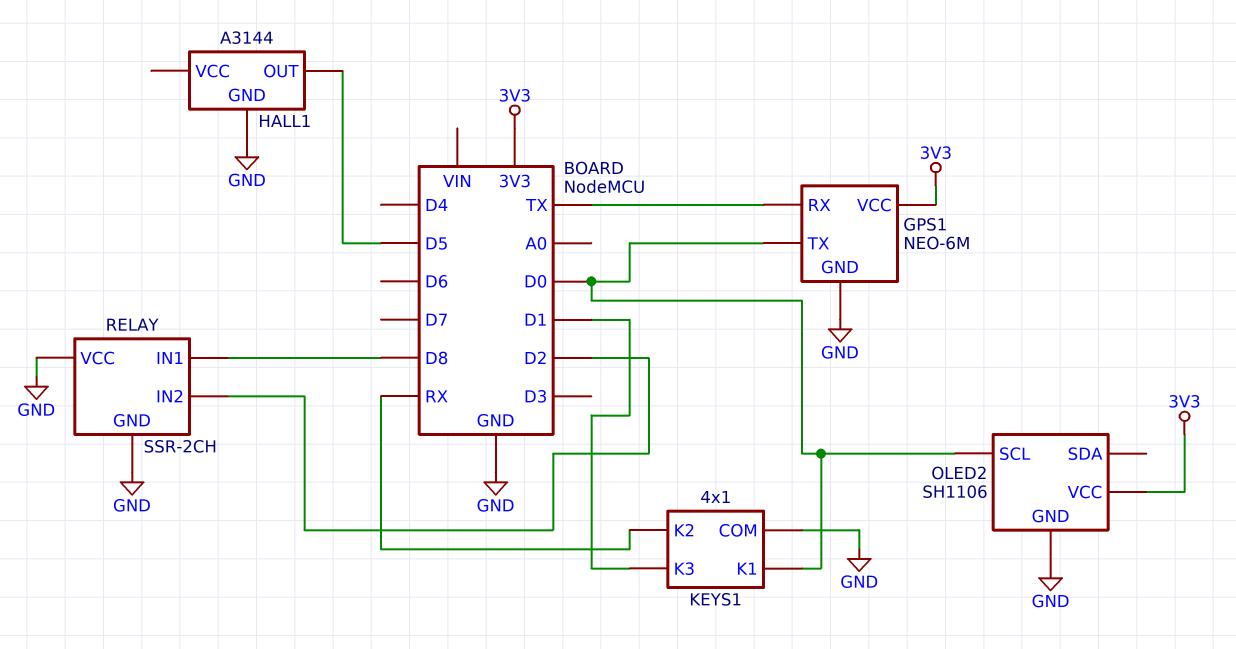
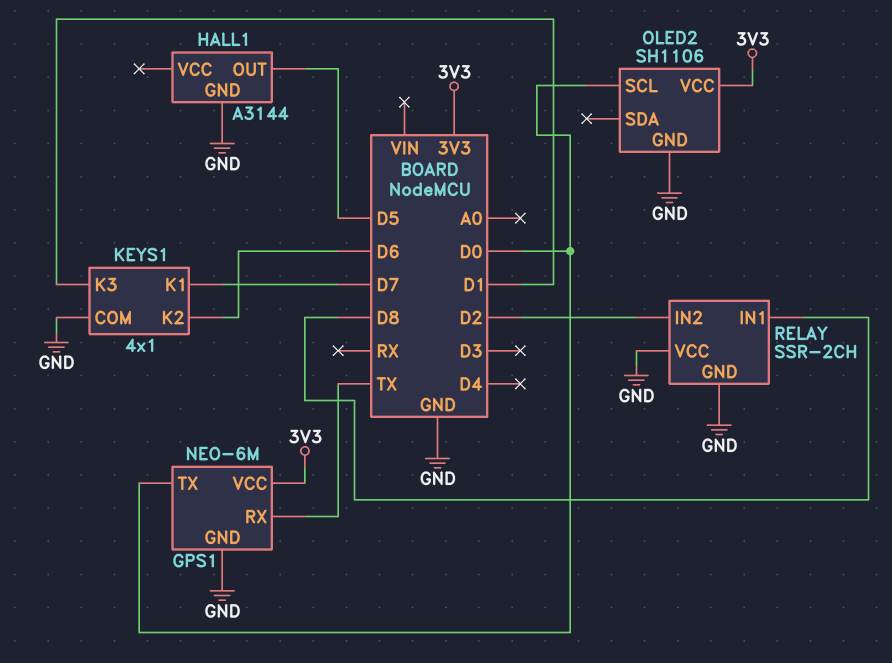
KEYS1 pin K1: D0 -> D7
KEYS1 pin K2: RX -> D6

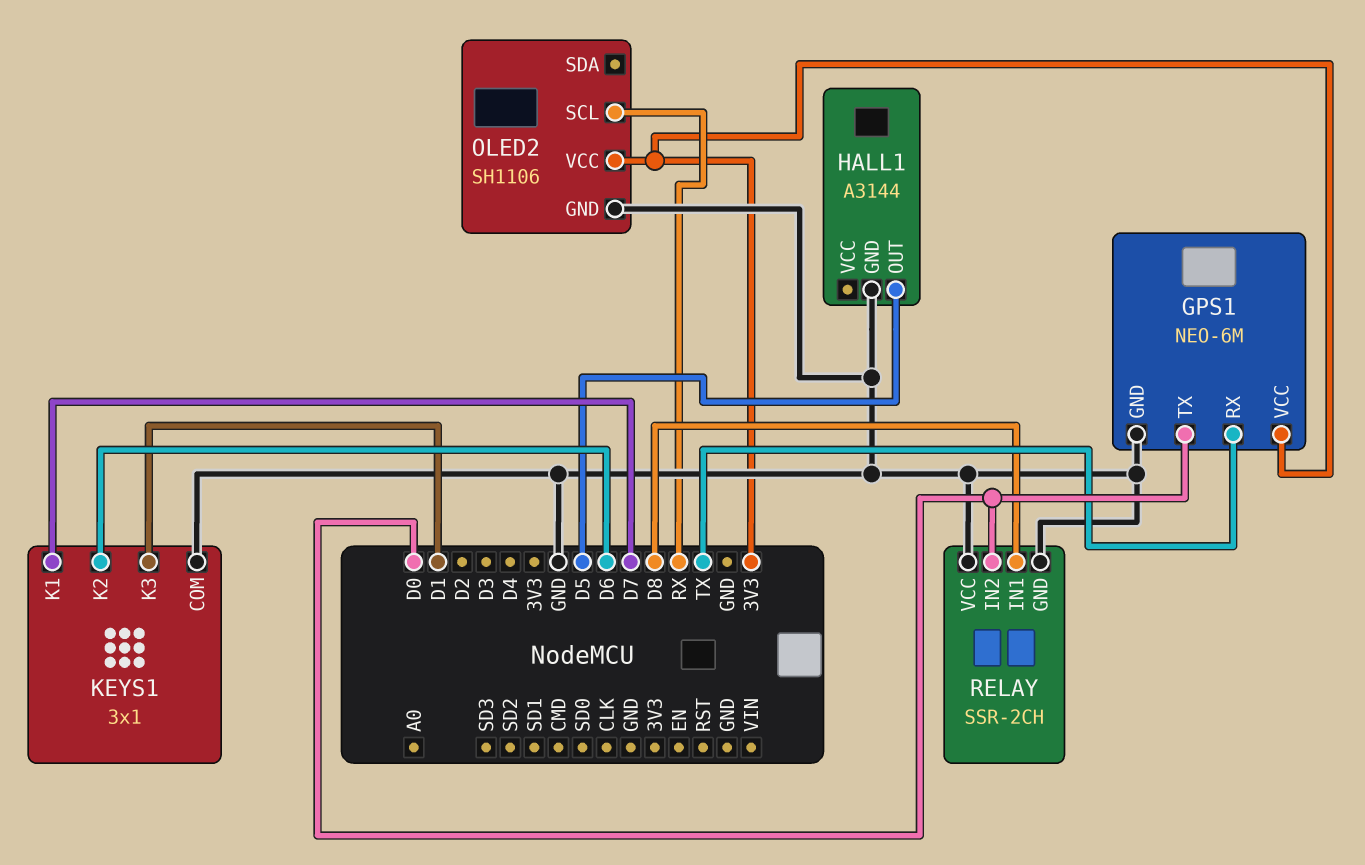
KEYS1: 4x1 -> 3x1
OLED2 pin SCL: D0 -> RX
RELAY pin IN2: D2 -> D0

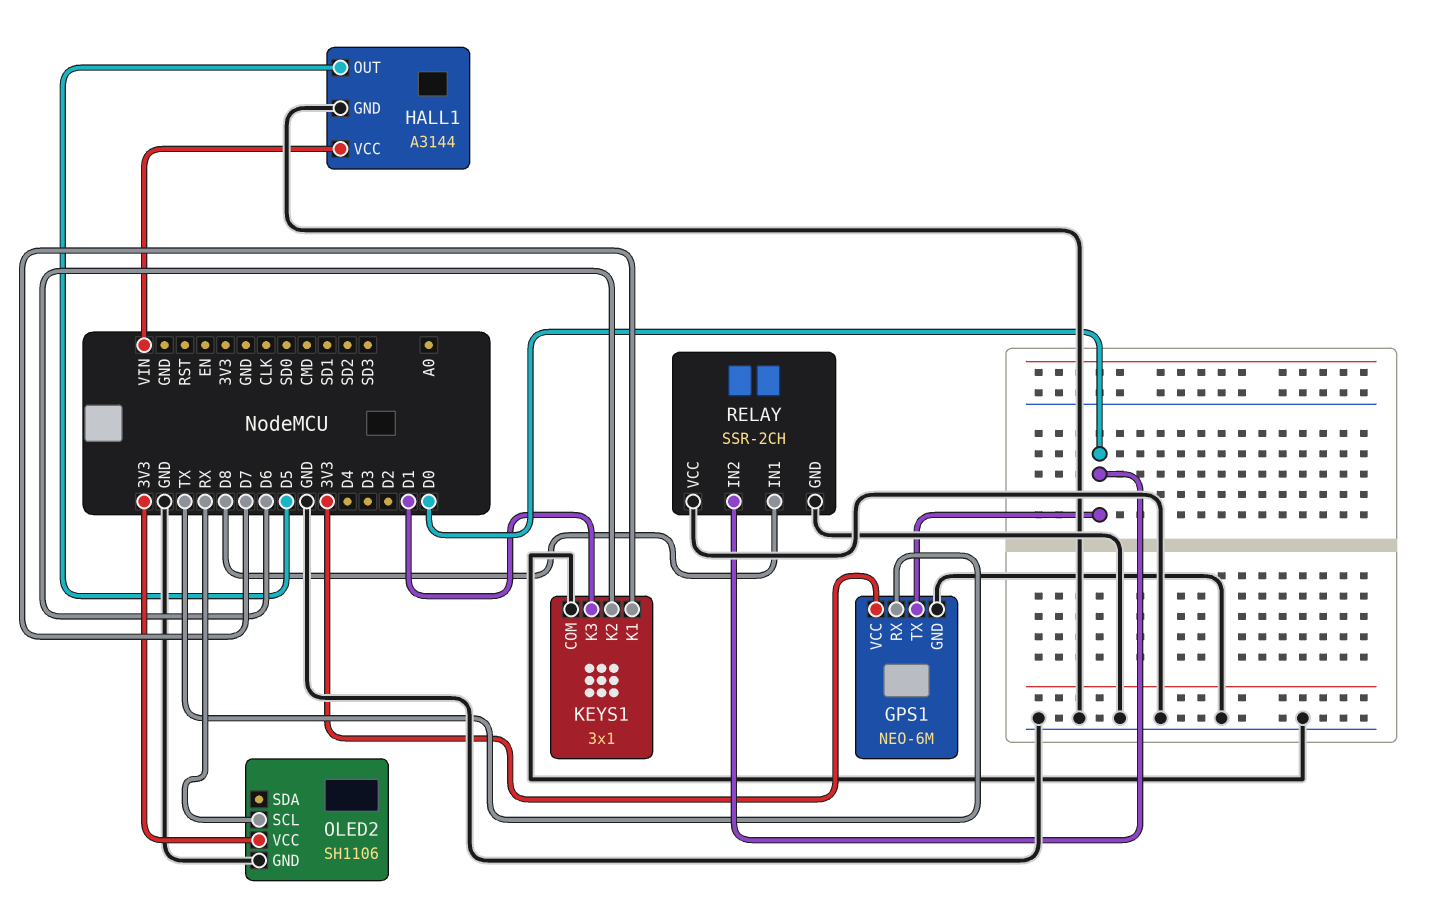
HALL1 pin VCC: none -> VIN

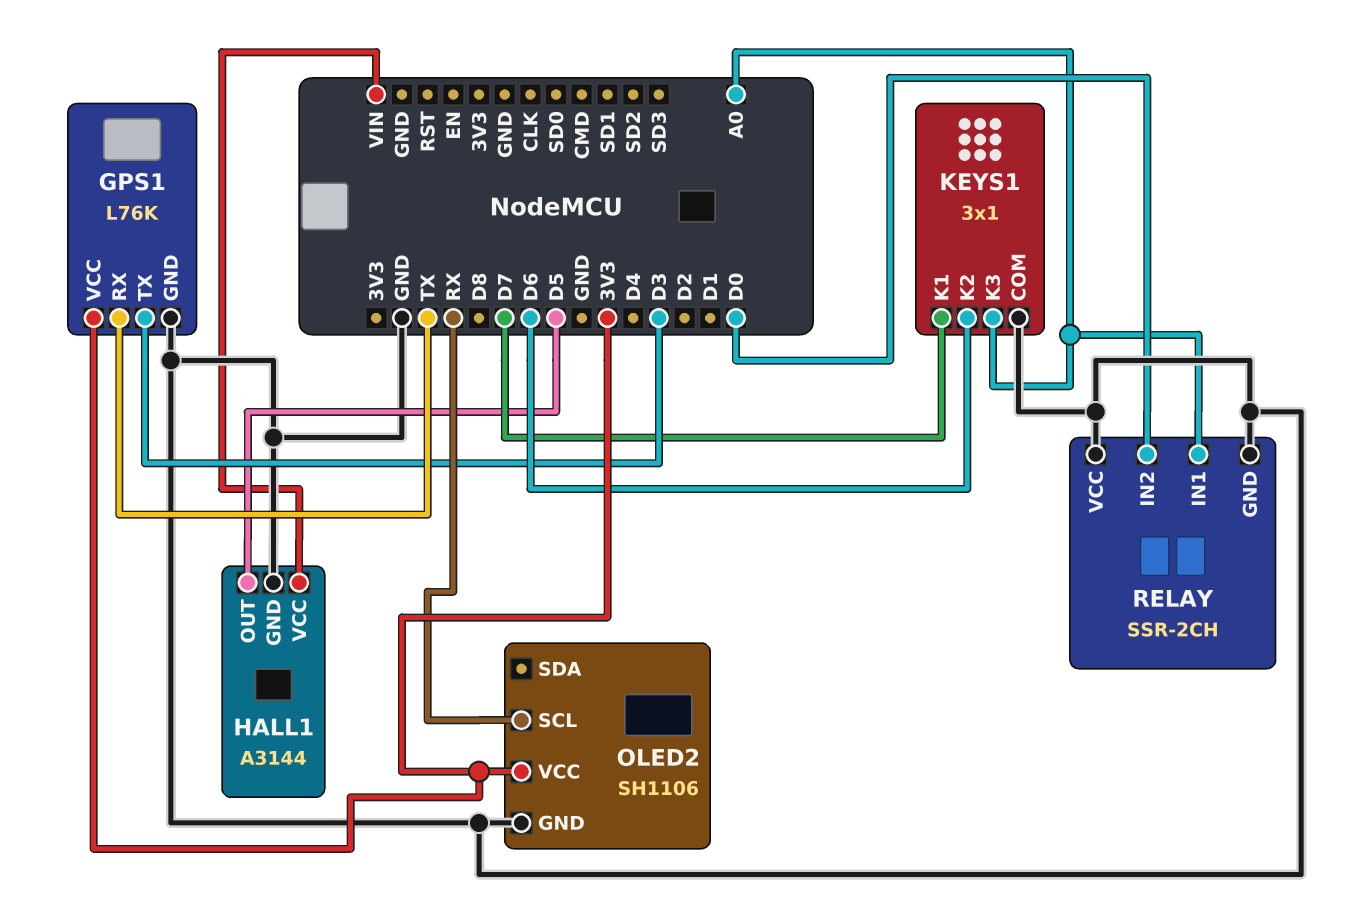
GPS1: NEO-6M -> L76K
GPS1 pin TX: D0 -> D3
KEYS1 pin K3: D1 -> A0
RELAY pin IN1: D8 -> A0

